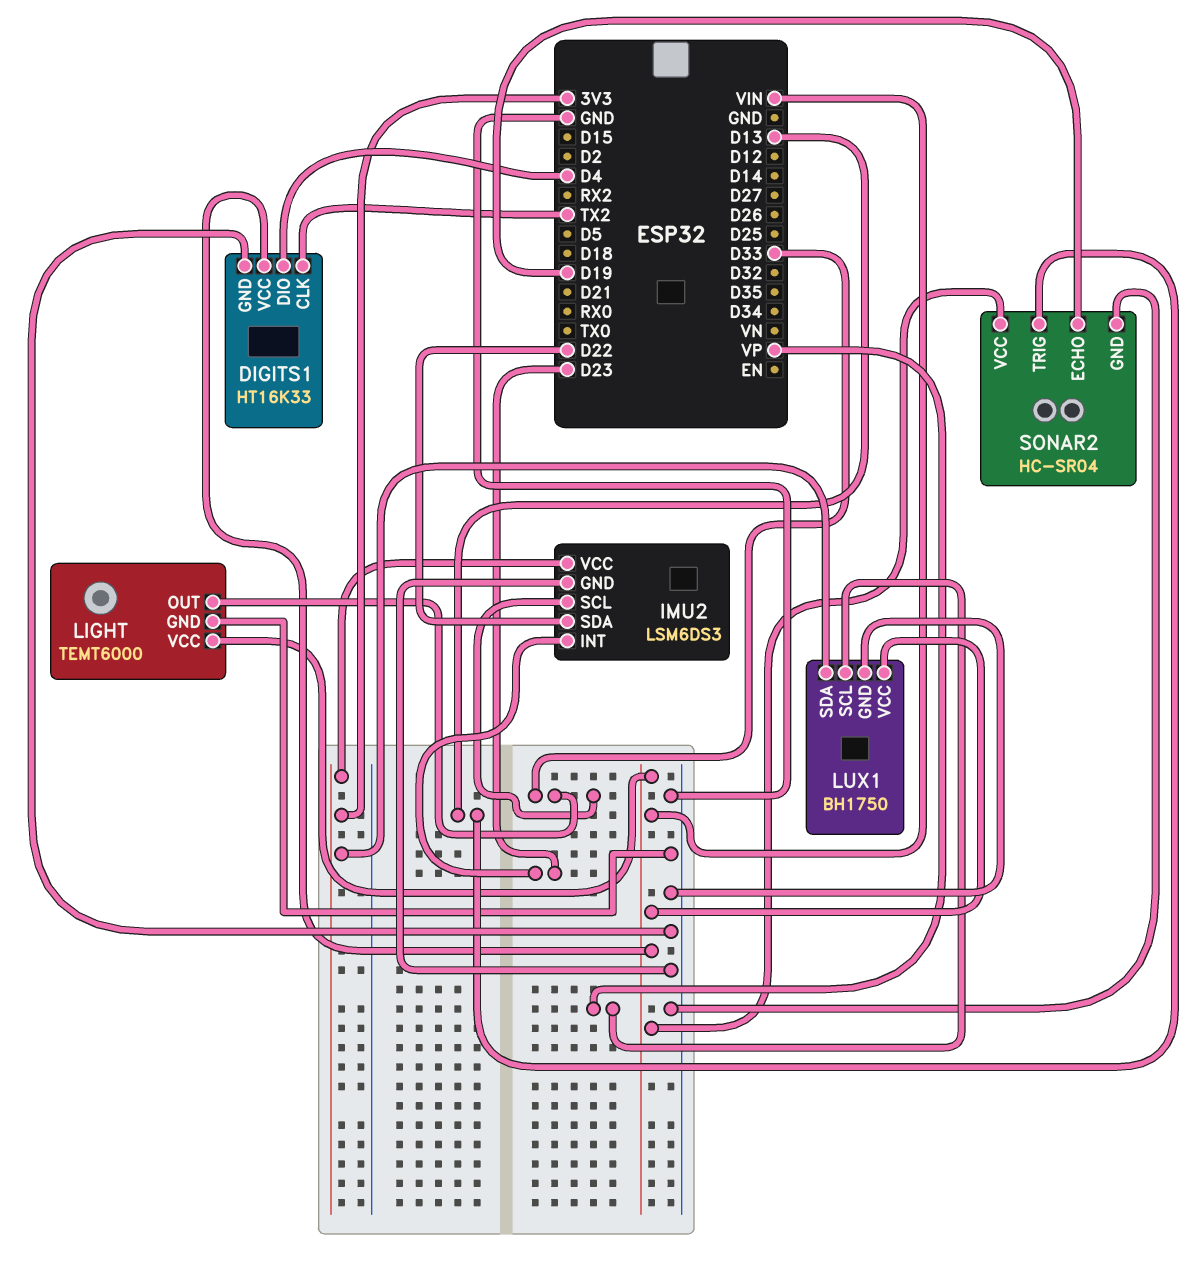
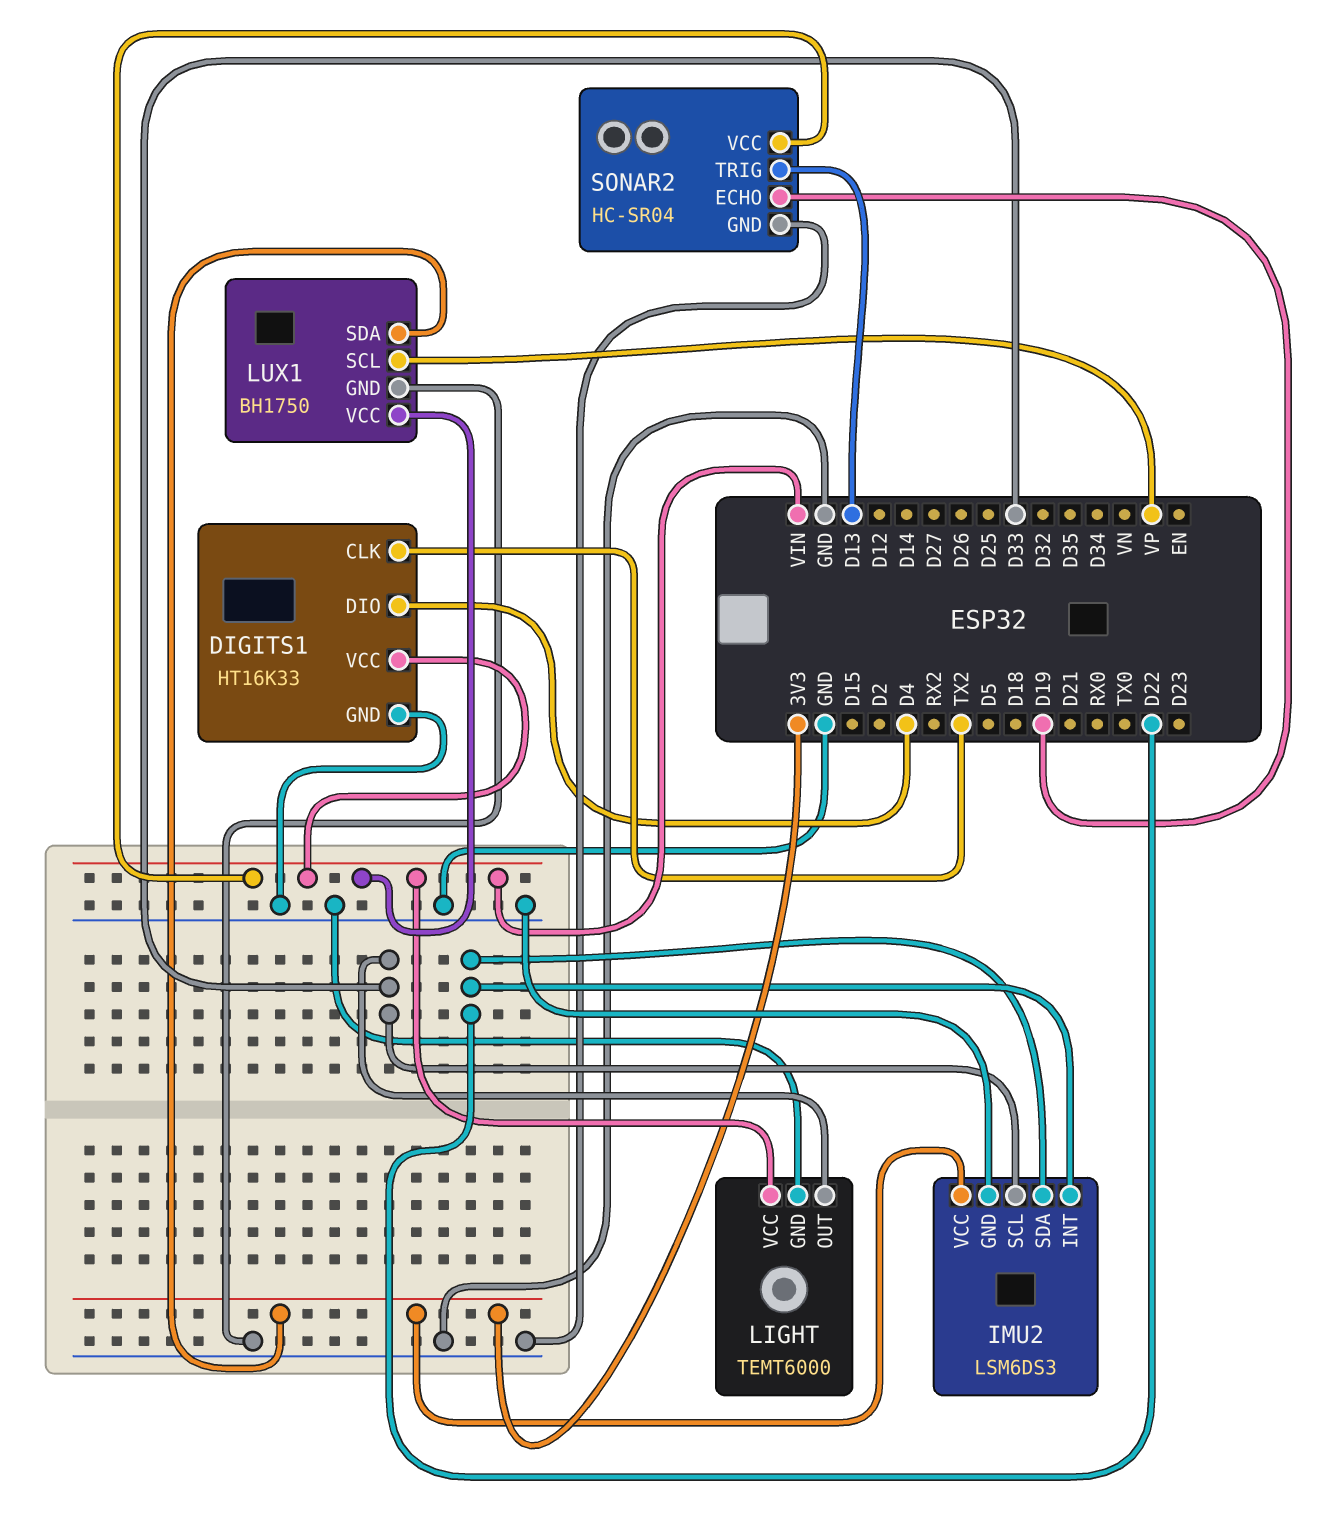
IMU2 pin INT: D23 -> D22

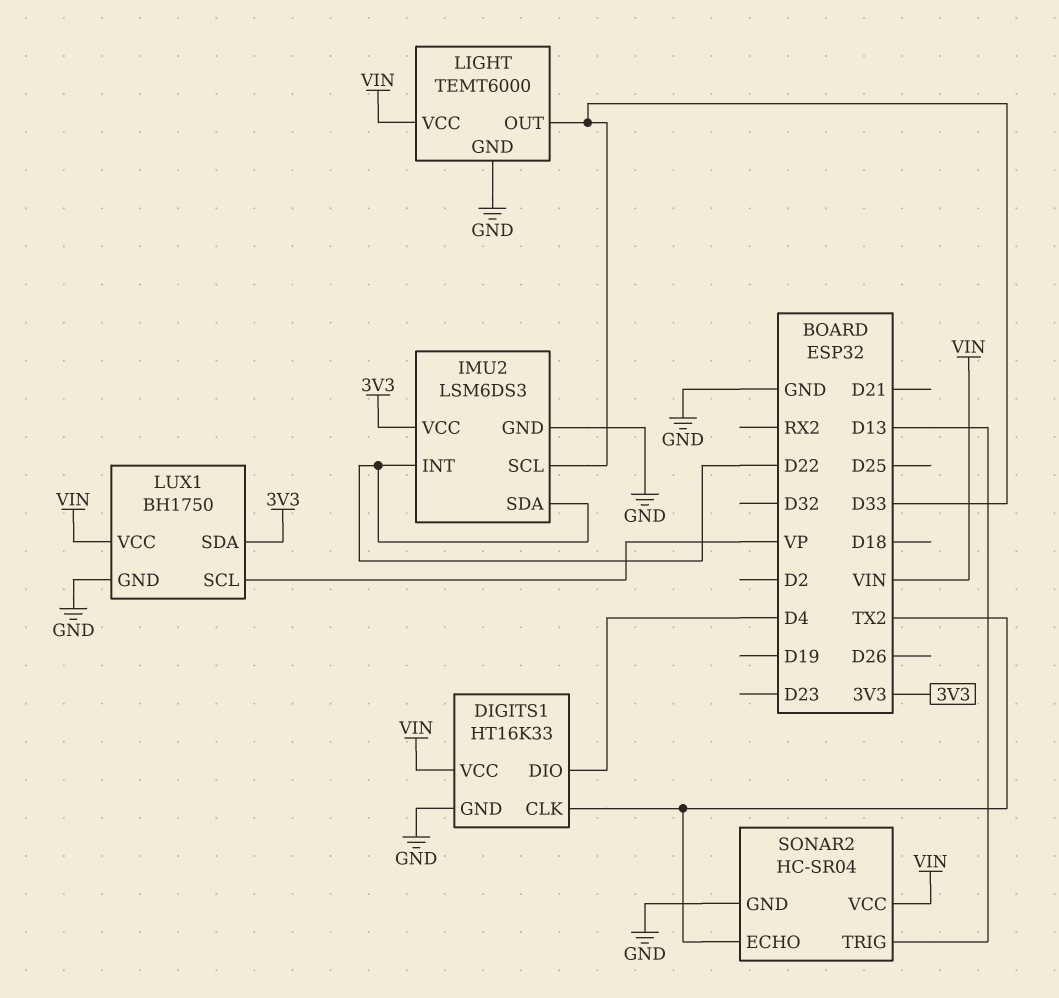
SONAR2 pin ECHO: D19 -> TX2

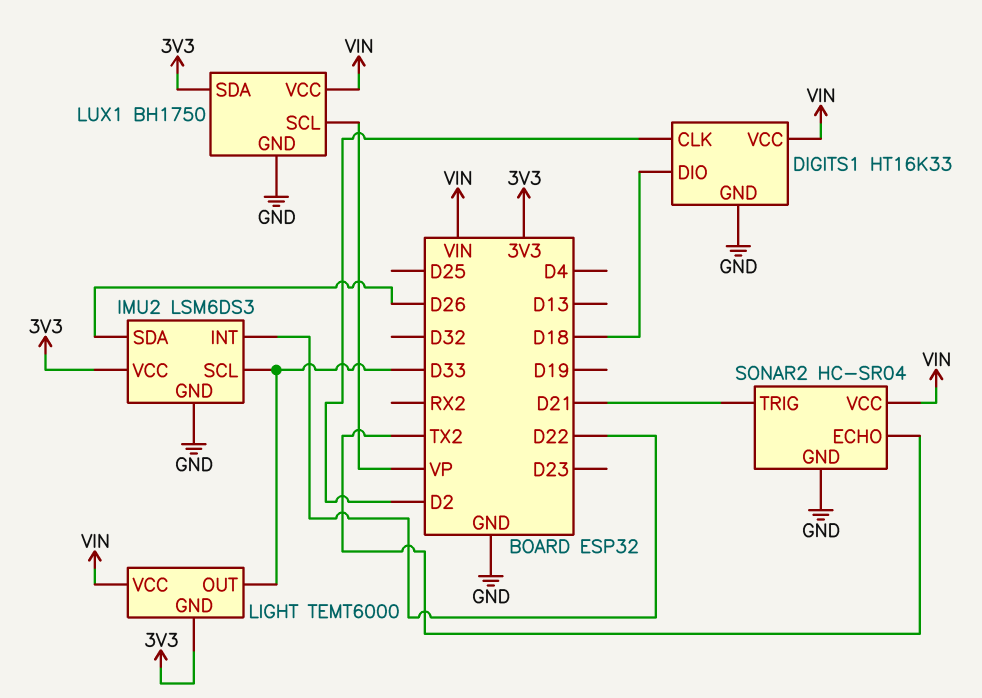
DIGITS1 pin CLK: TX2 -> D2
DIGITS1 pin DIO: D4 -> D18
IMU2 pin SDA: D22 -> D26
LIGHT pin GND: GND -> 3V3
SONAR2 pin TRIG: D13 -> D21

